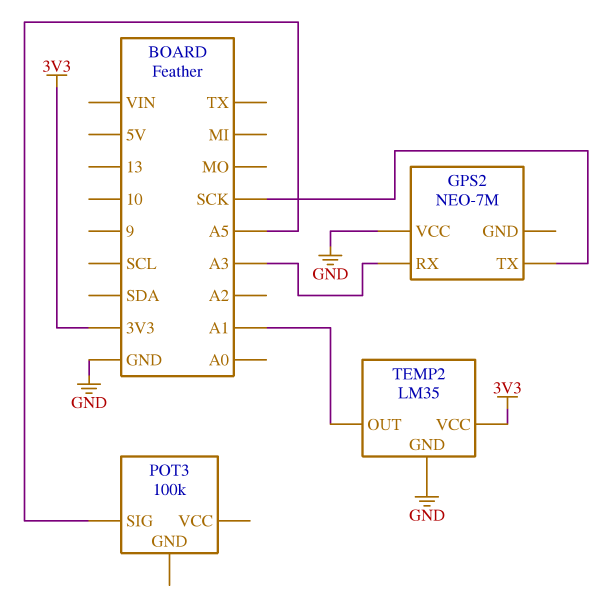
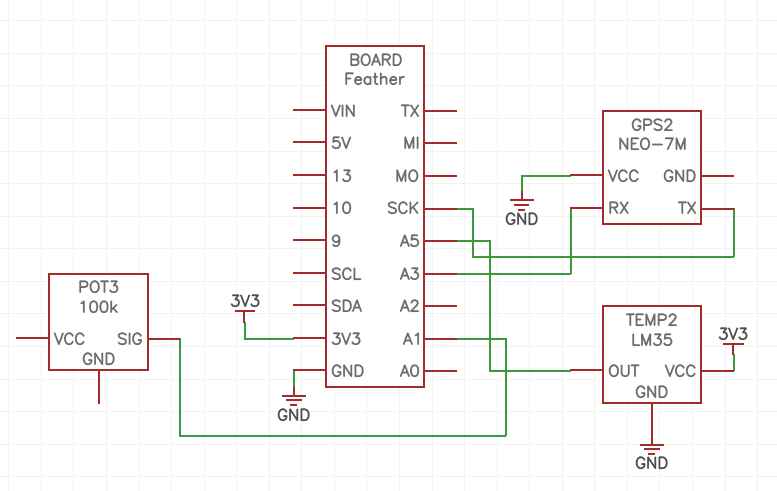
POT3 pin SIG: A5 -> A1
TEMP2 pin OUT: A1 -> A5

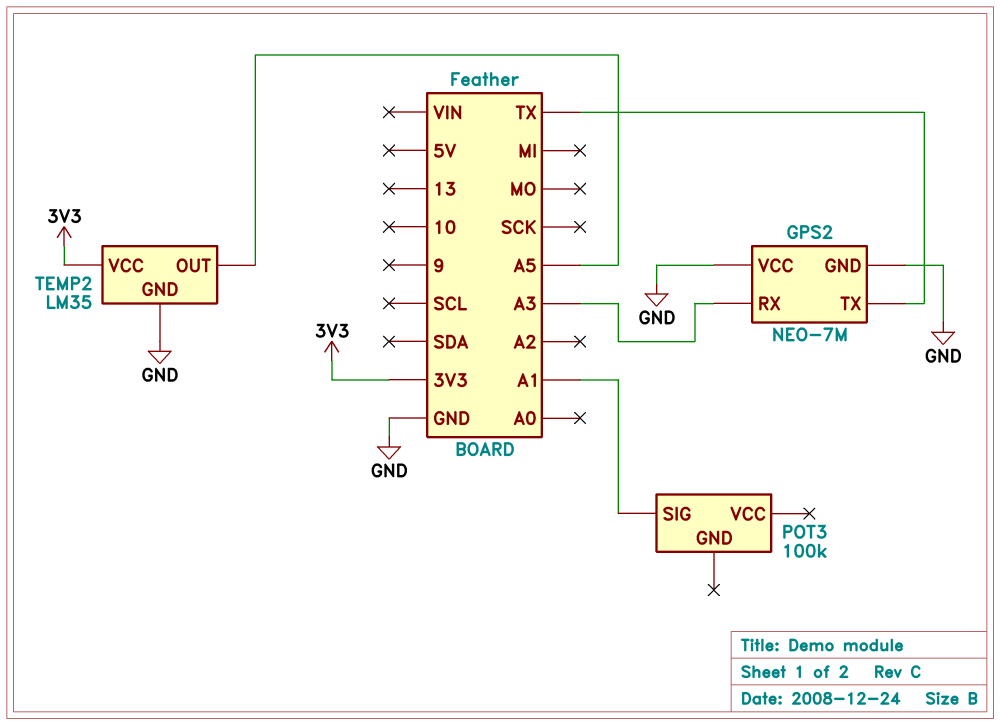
GPS2 pin GND: none -> GND
GPS2 pin TX: SCK -> TX

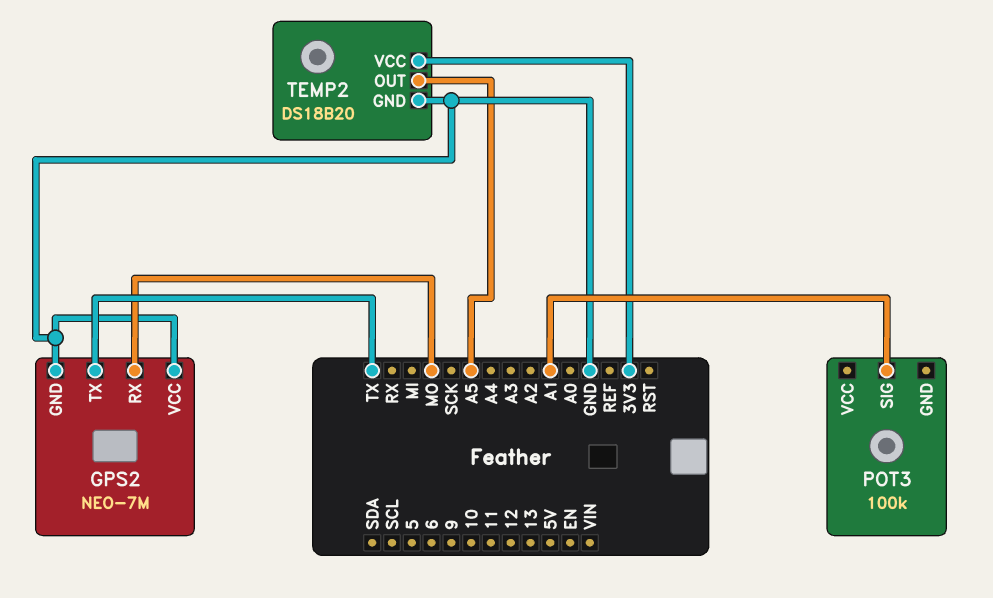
GPS2 pin RX: A3 -> MO
TEMP2: LM35 -> DS18B20

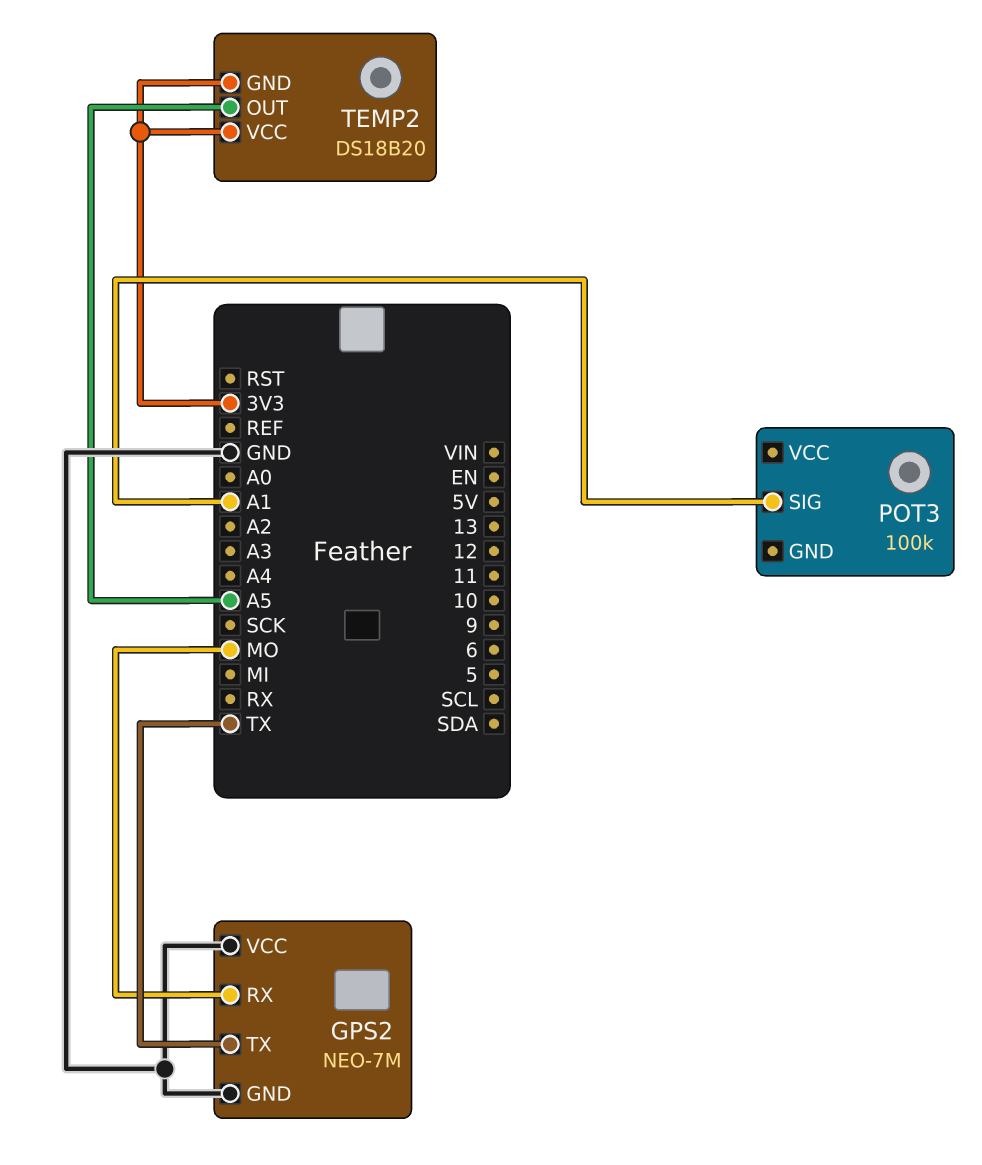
TEMP2 pin GND: GND -> 3V3

